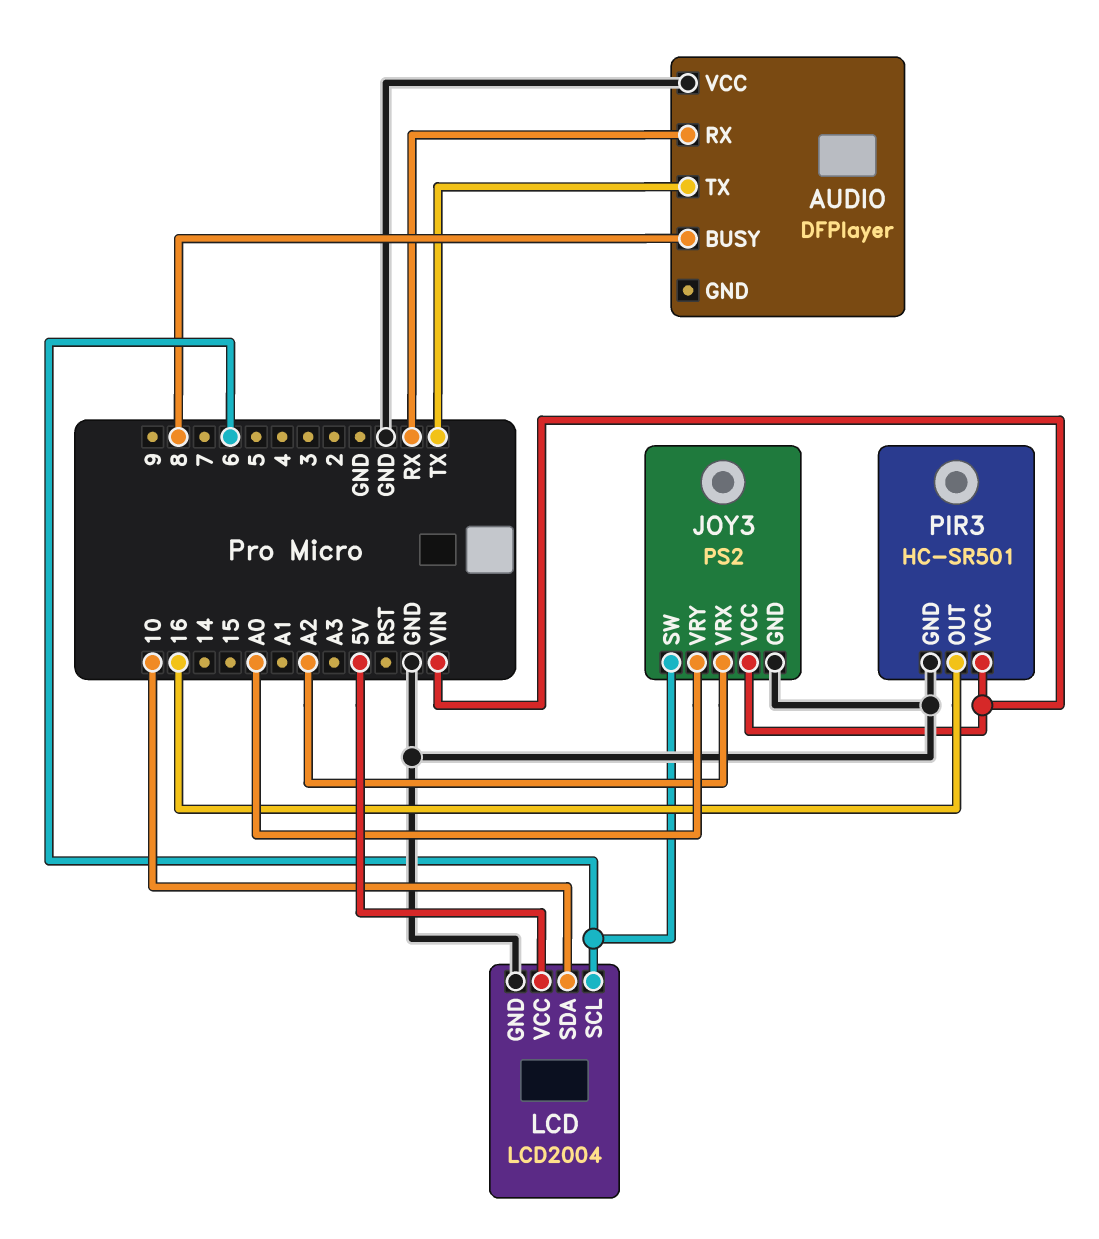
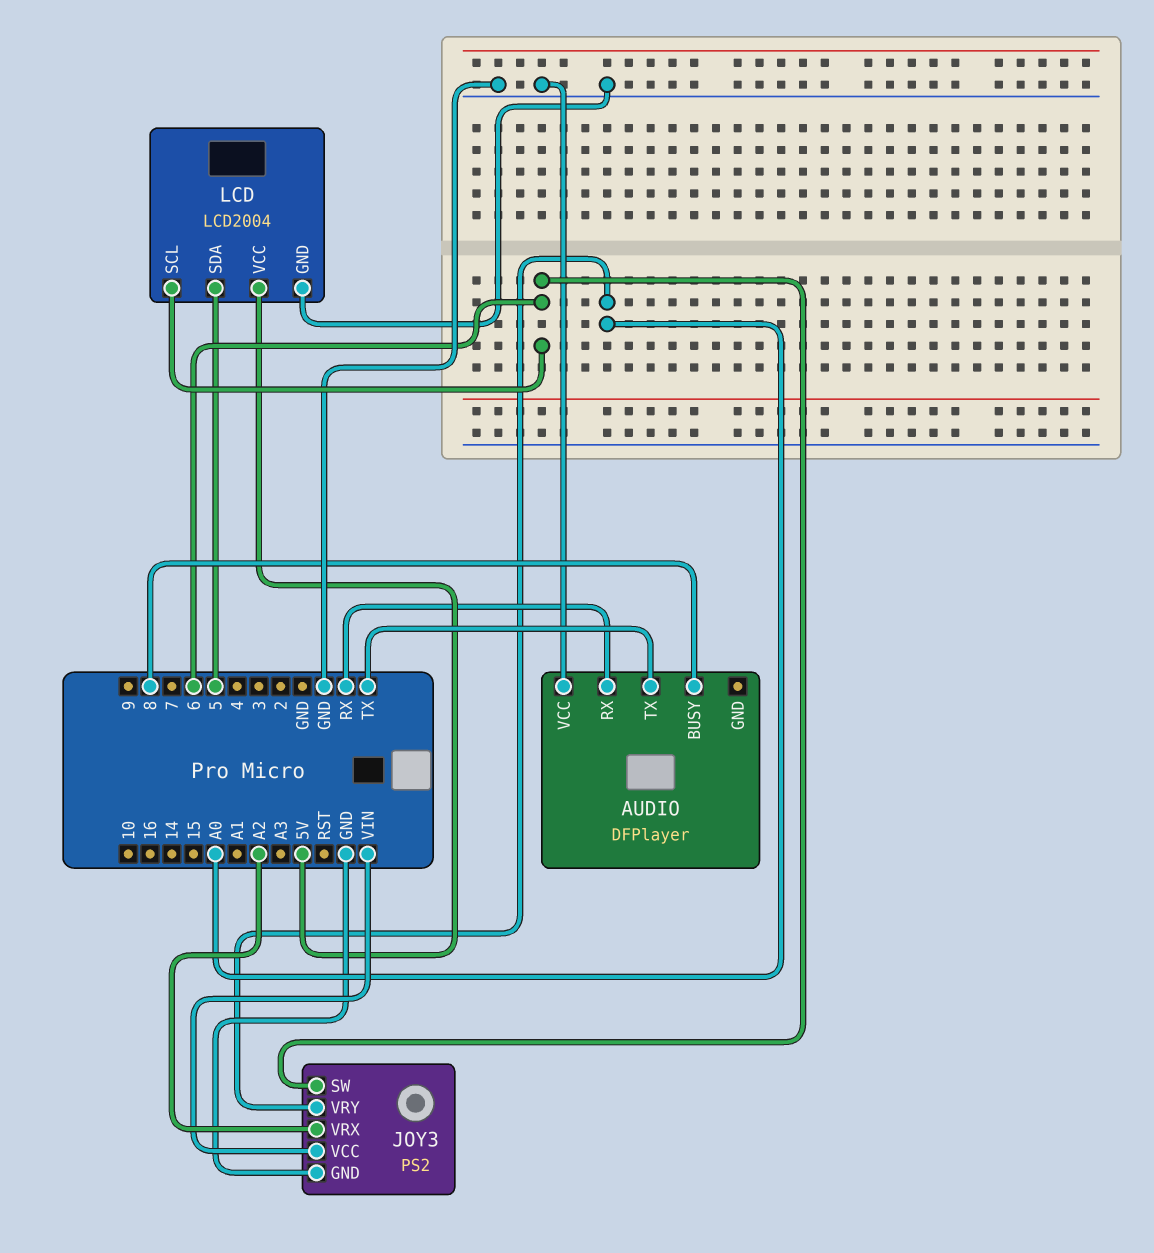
LCD pin SDA: 10 -> 5
PIR3: HC-SR501 -> none
PIR3 pin GND: GND -> none
PIR3 pin OUT: 16 -> none
PIR3 pin VCC: VIN -> none

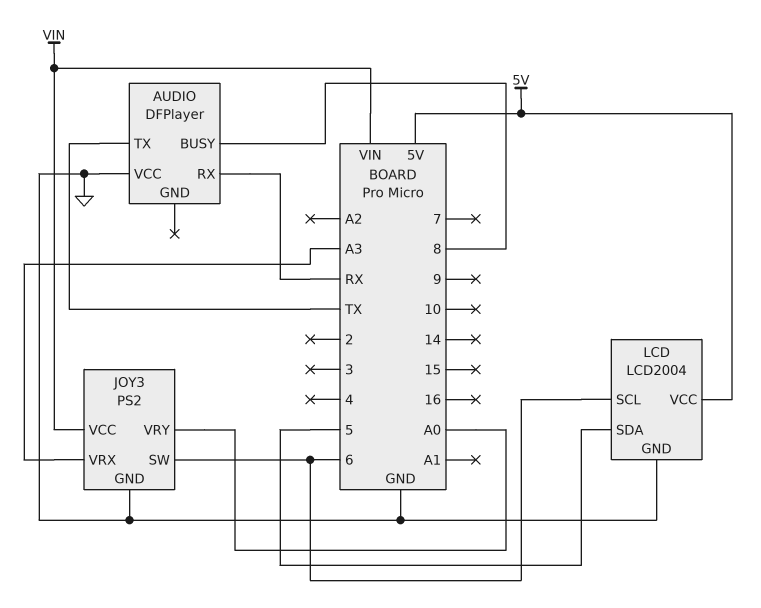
JOY3 pin VRX: A2 -> A3

